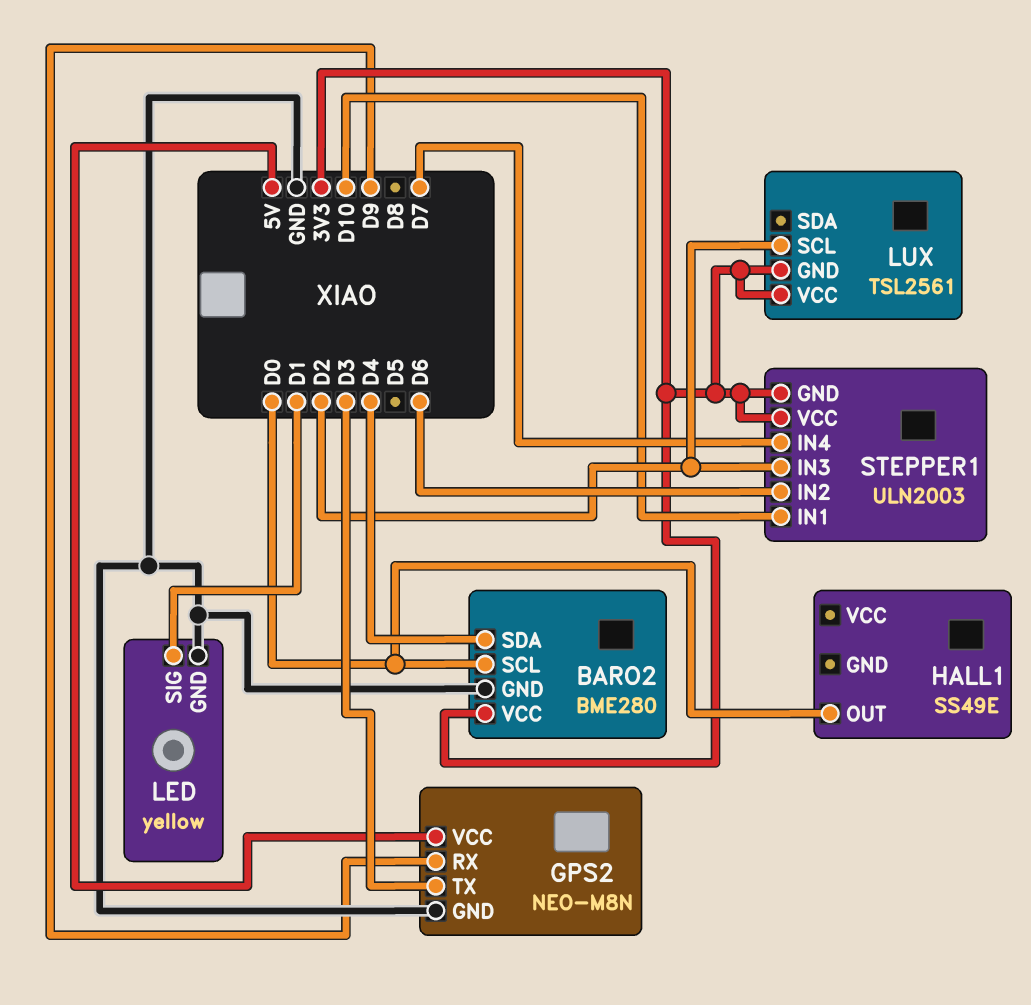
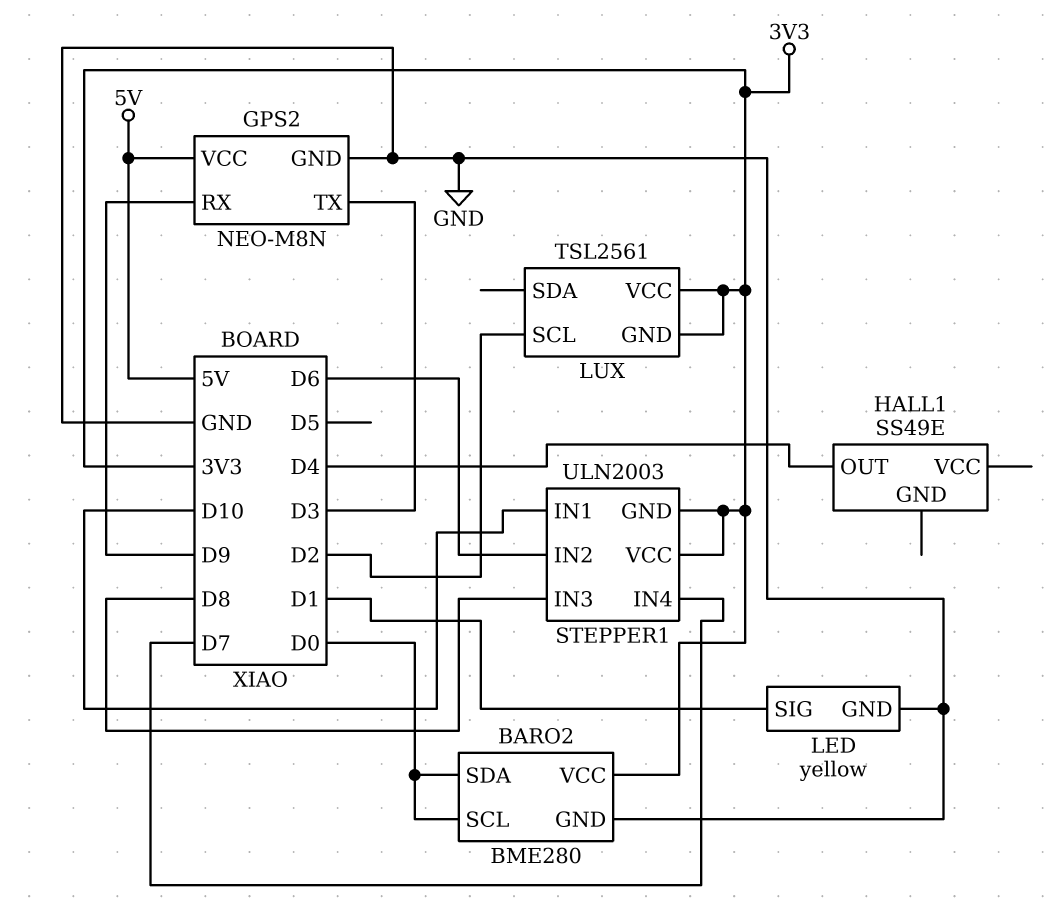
BARO2 pin SDA: D4 -> D0
HALL1 pin OUT: D0 -> D4
STEPPER1 pin IN3: D2 -> D8

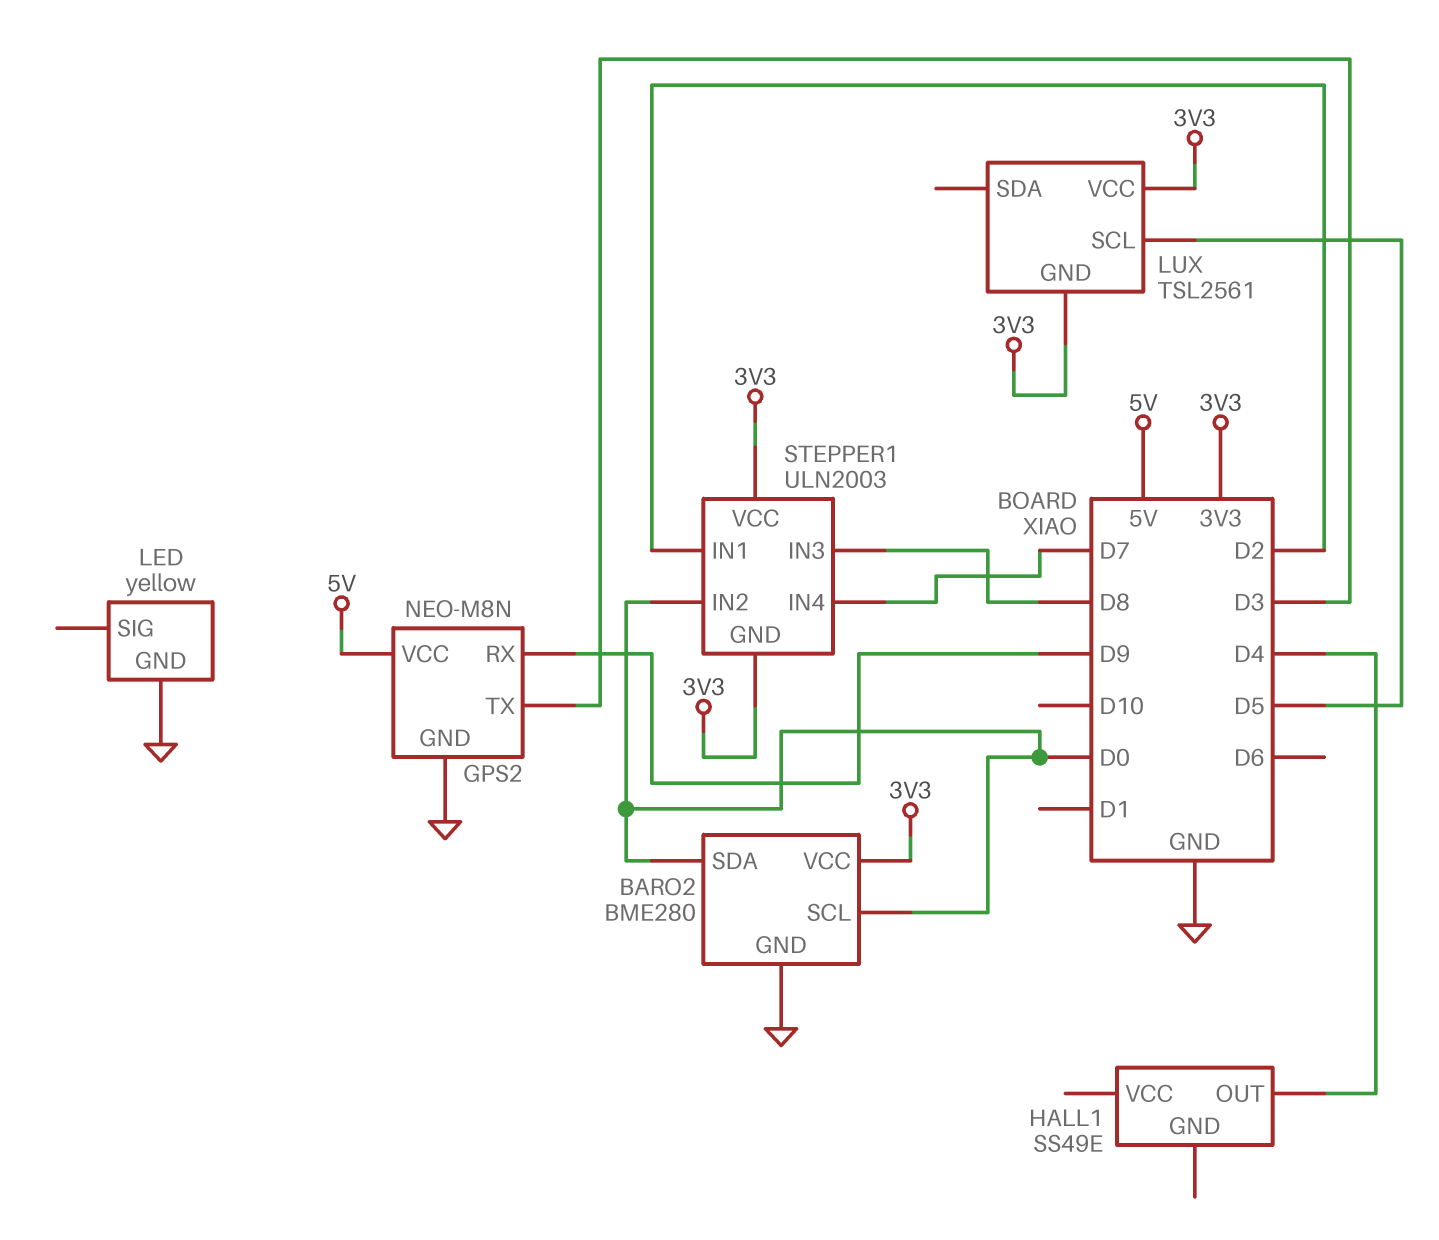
LED pin SIG: D1 -> none
LUX pin SCL: D2 -> D5
STEPPER1 pin IN1: D10 -> D2
STEPPER1 pin IN2: D6 -> D0

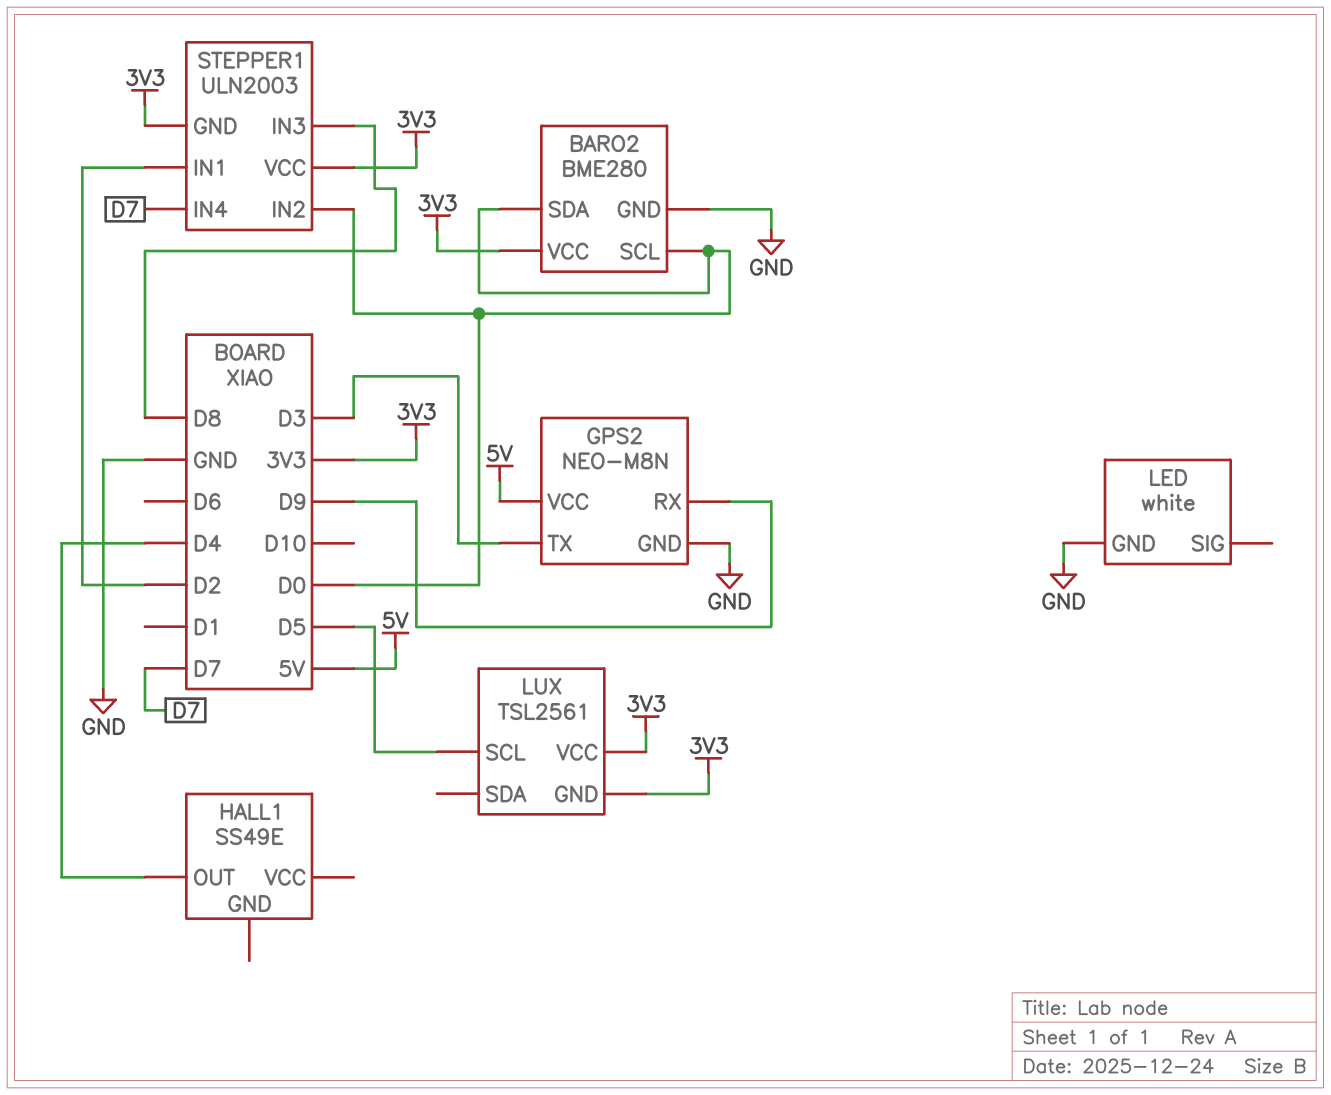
LED: yellow -> white

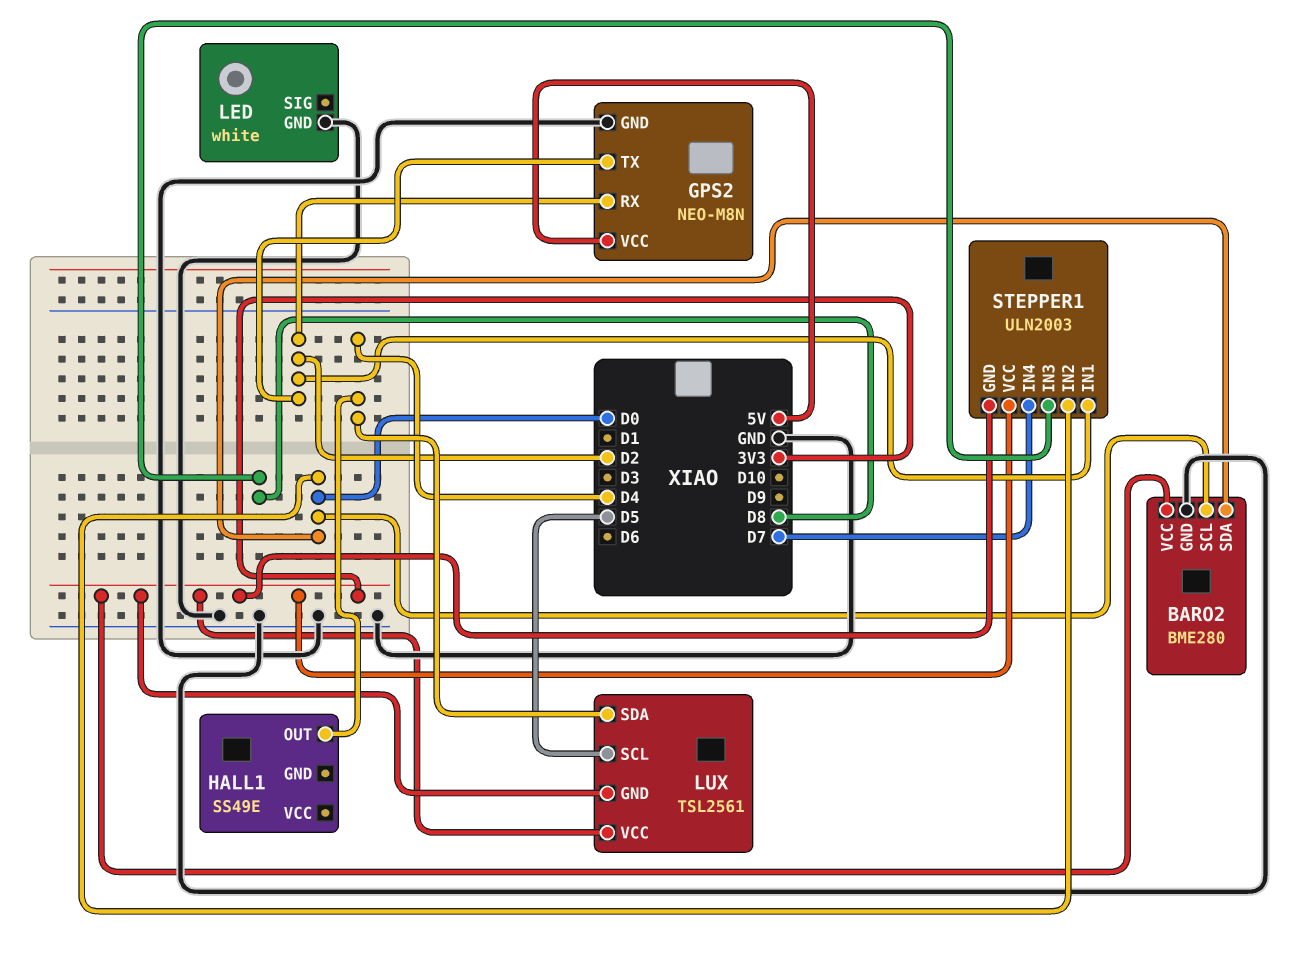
GPS2 pin RX: D9 -> D2
GPS2 pin TX: D3 -> D2
LUX pin SDA: none -> D4

